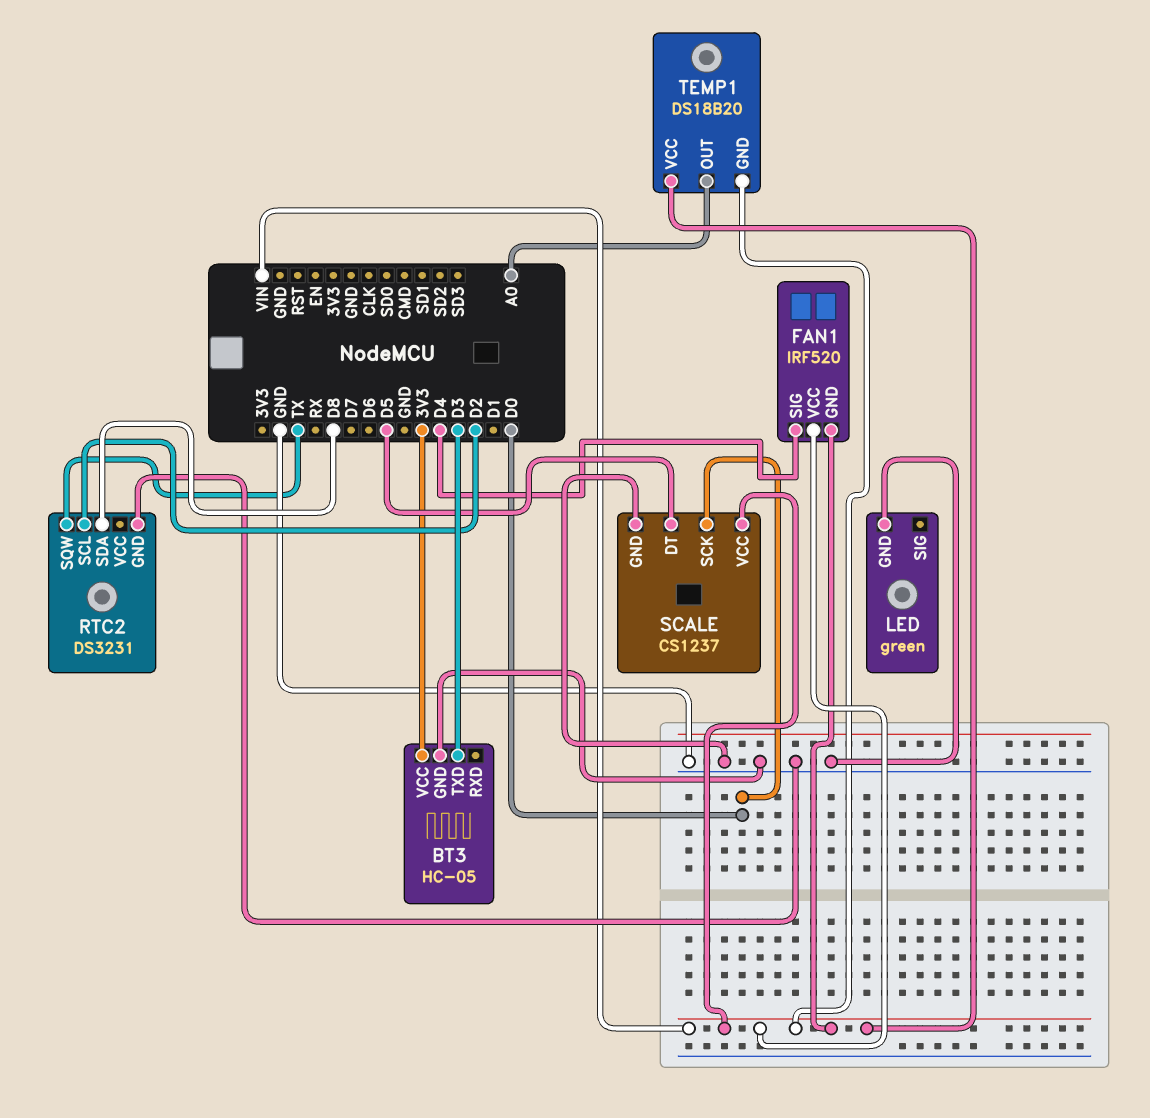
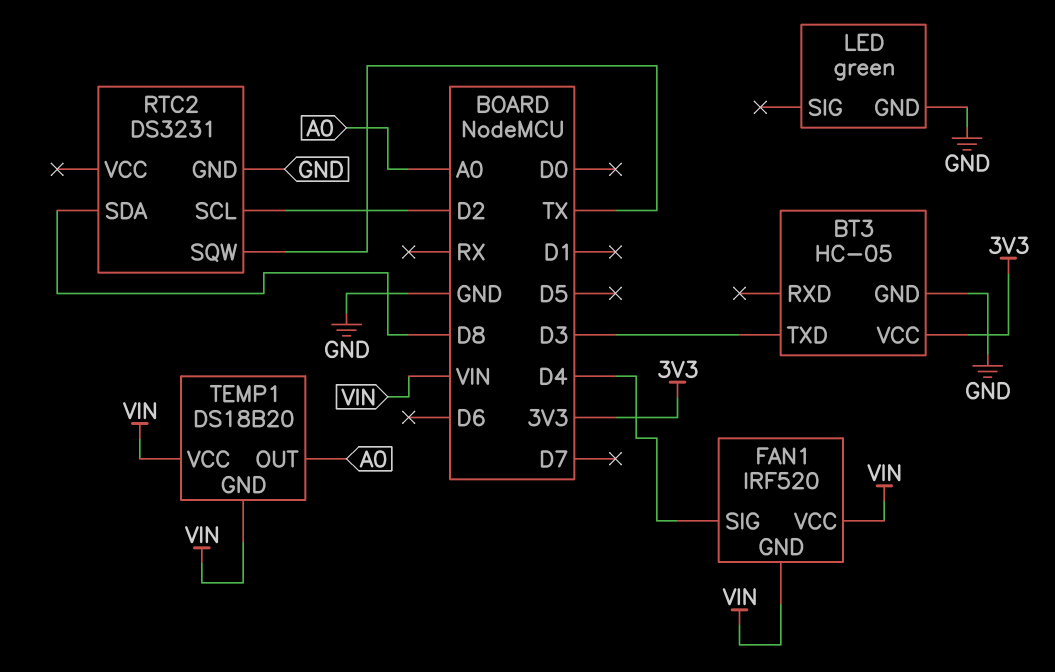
SCALE: CS1237 -> none
SCALE pin DT: D5 -> none
SCALE pin GND: GND -> none
SCALE pin SCK: D0 -> none
SCALE pin VCC: VIN -> none

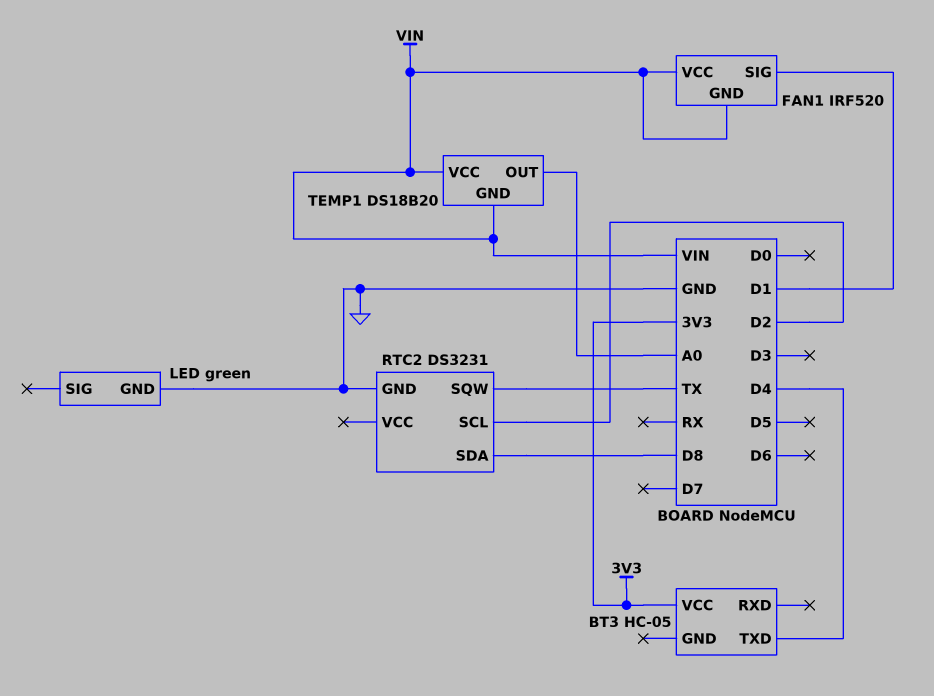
BT3 pin GND: GND -> none
BT3 pin TXD: D3 -> D4
FAN1 pin SIG: D4 -> D1

